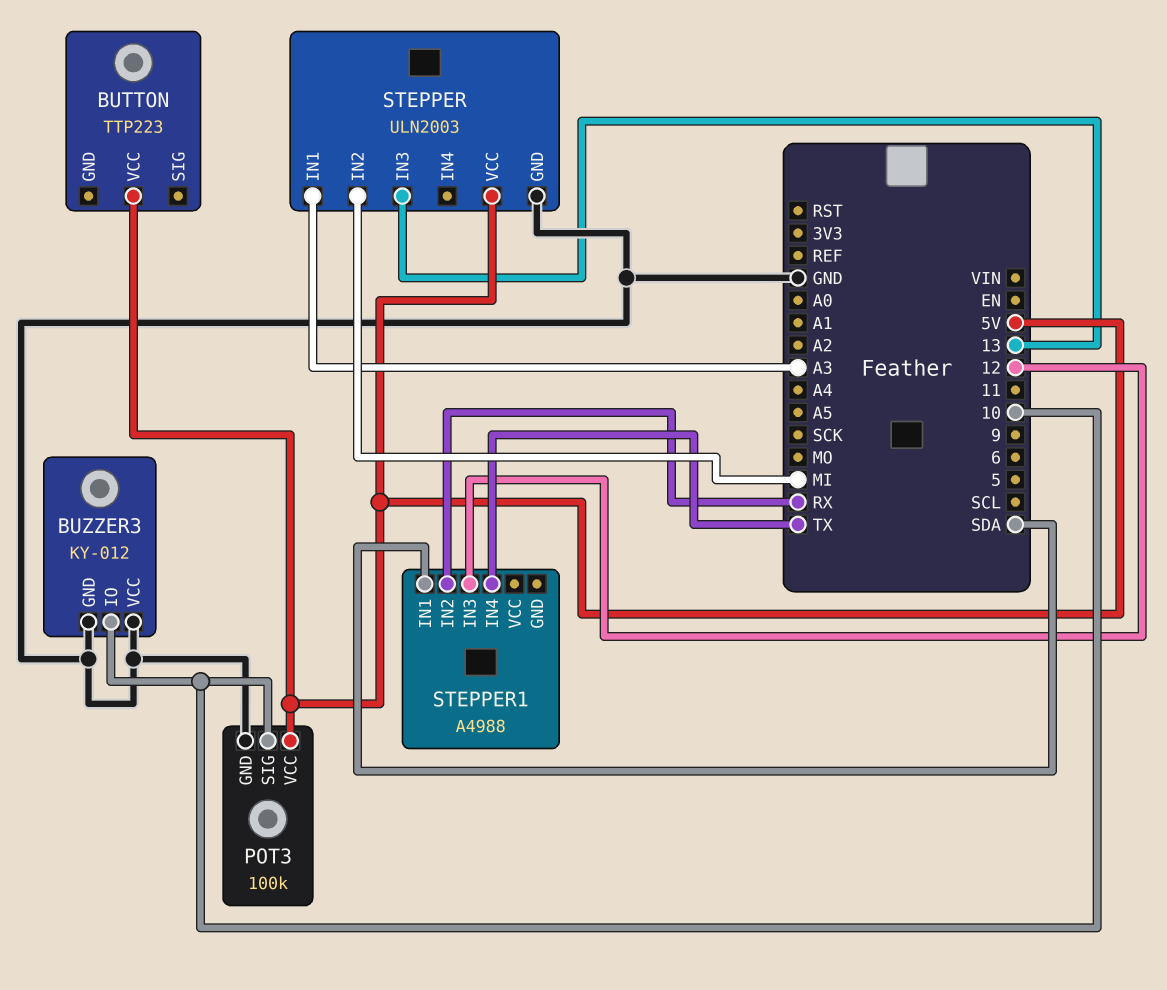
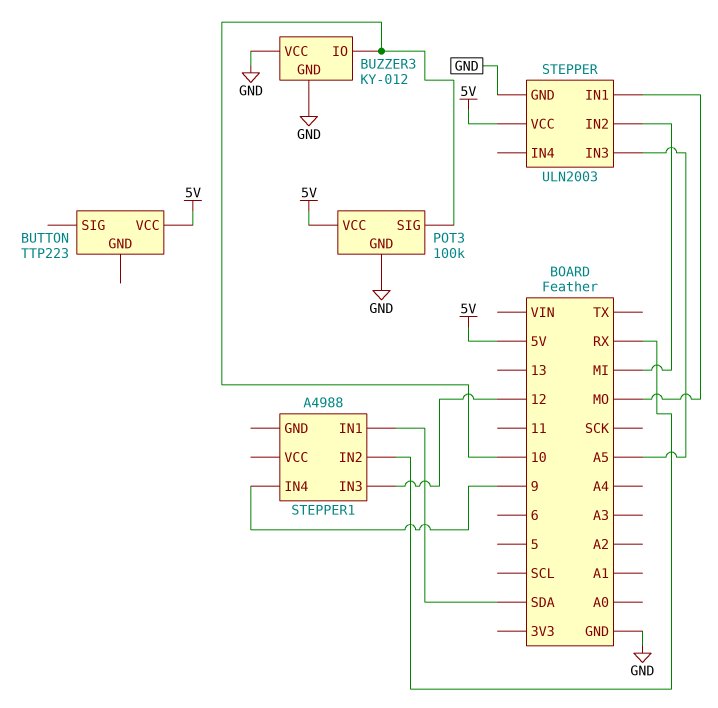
STEPPER pin IN1: A3 -> MO
STEPPER pin IN3: 13 -> A5
STEPPER1 pin IN4: TX -> 9

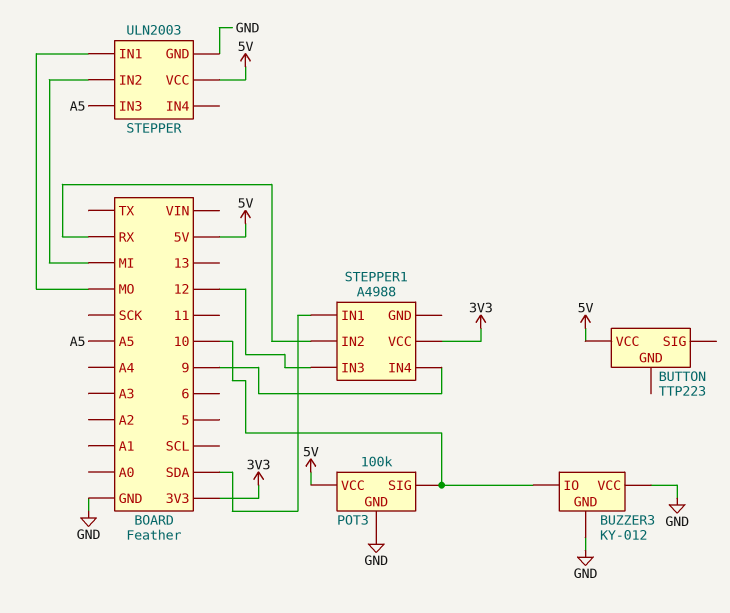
STEPPER1 pin VCC: none -> 3V3

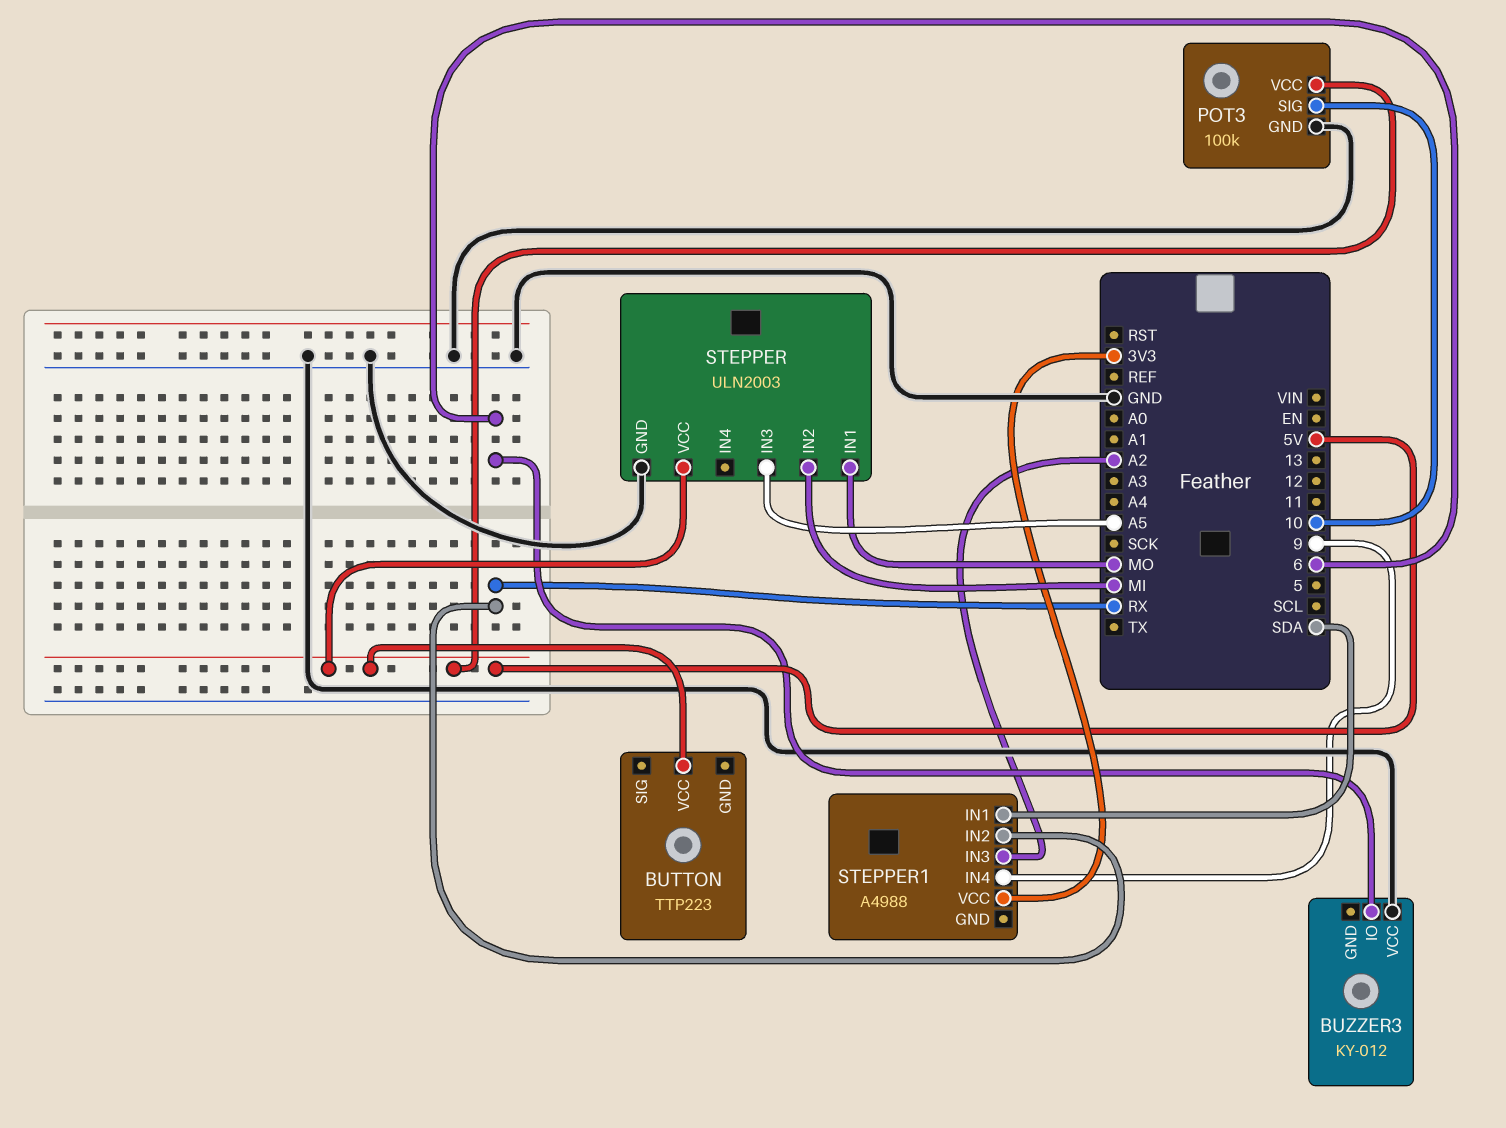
BUZZER3 pin GND: GND -> none
BUZZER3 pin IO: 10 -> 6
STEPPER1 pin IN3: 12 -> A2

